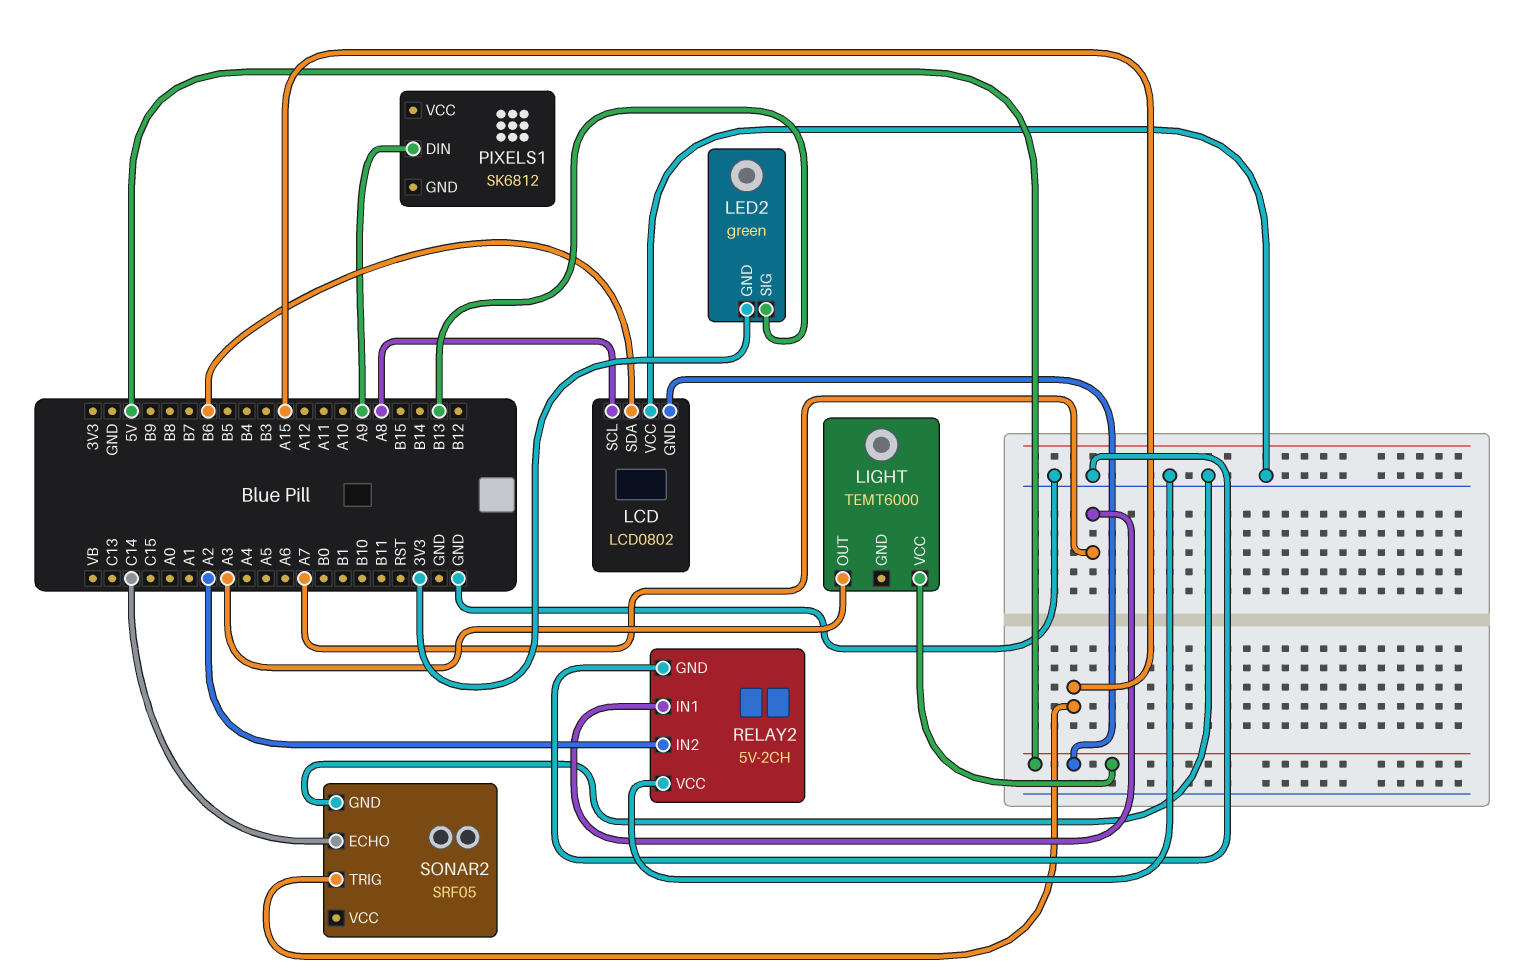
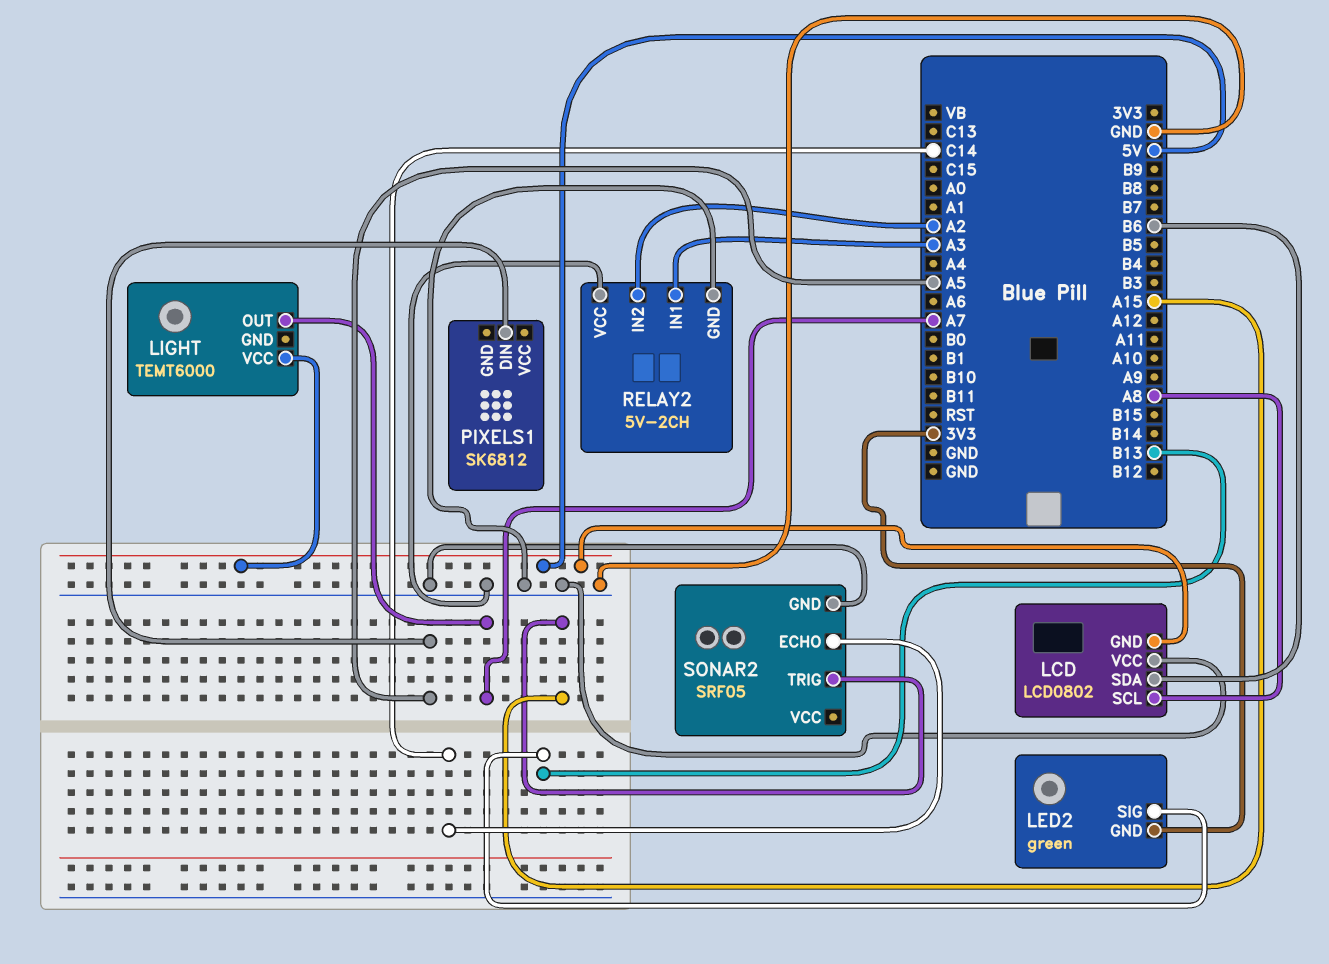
LIGHT pin OUT: A3 -> A7
PIXELS1 pin DIN: A9 -> A5
RELAY2 pin IN1: A7 -> A3

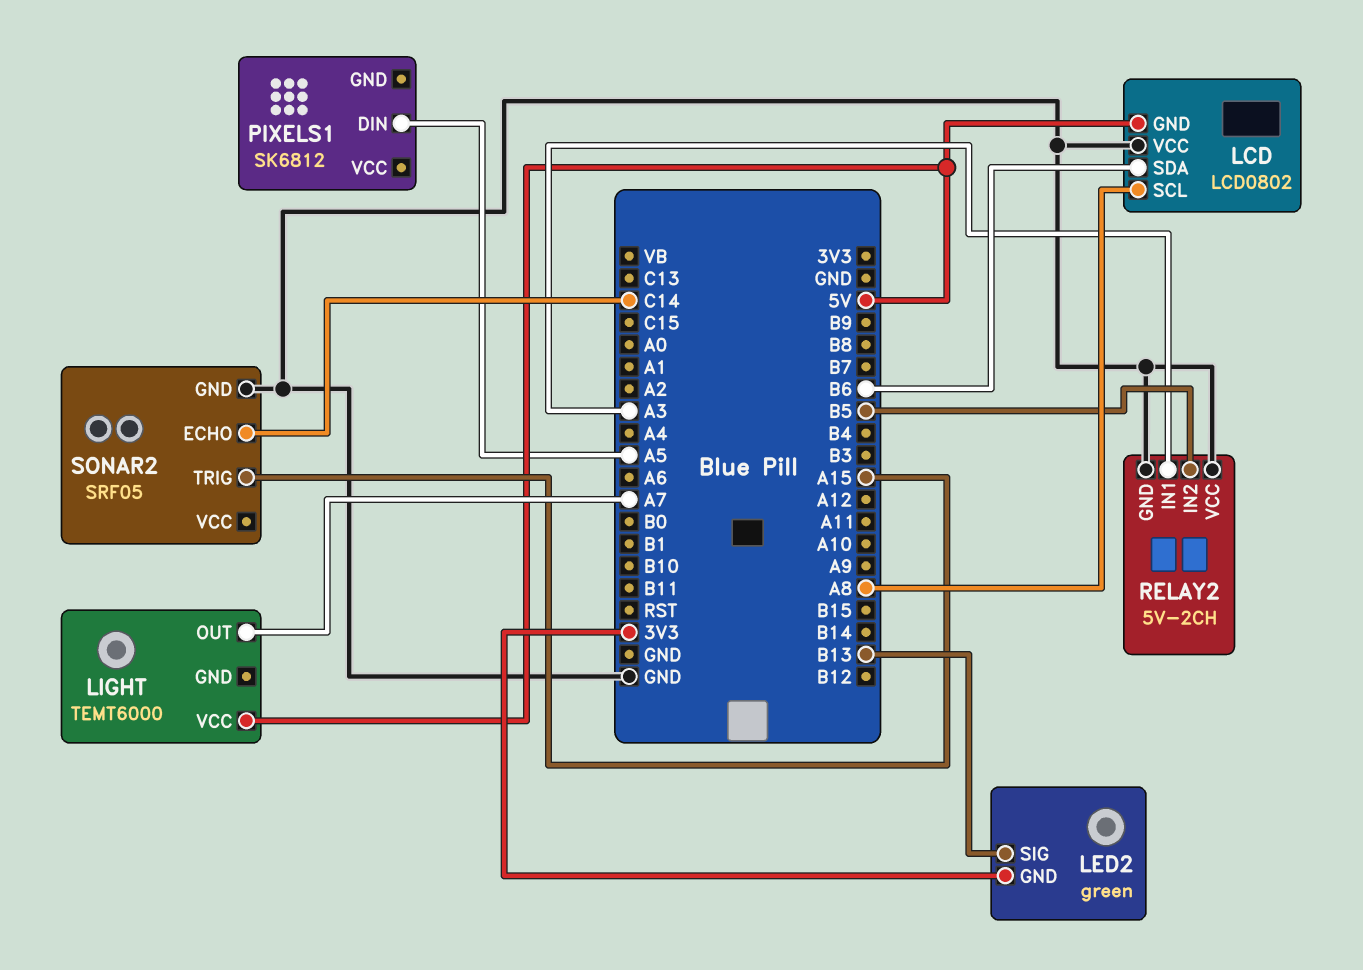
RELAY2 pin IN2: A2 -> B5

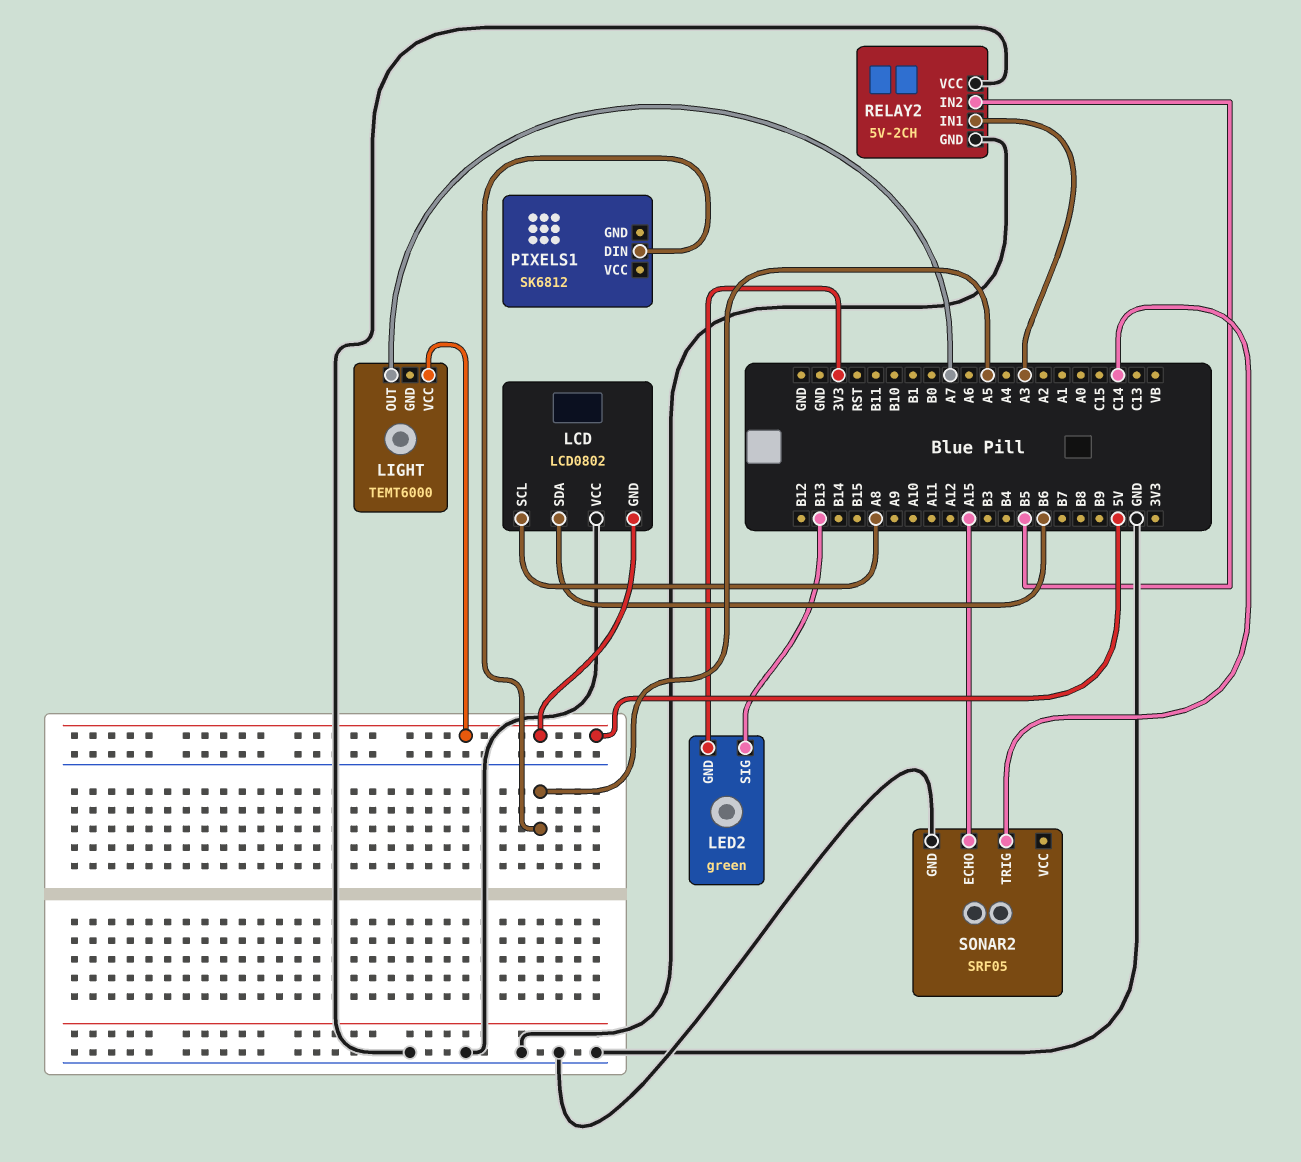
SONAR2 pin ECHO: C14 -> A15
SONAR2 pin TRIG: A15 -> C14

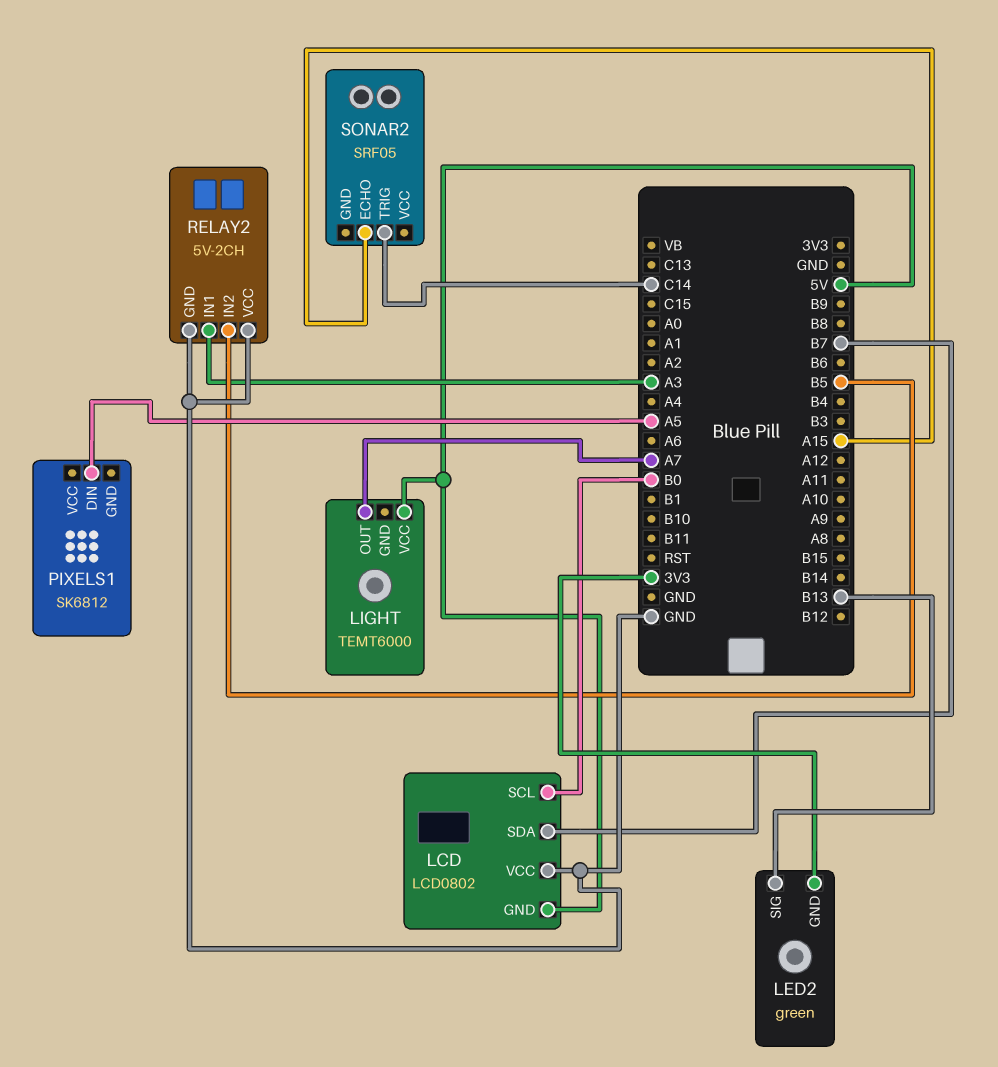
LCD pin SCL: A8 -> B0
LCD pin SDA: B6 -> B7
SONAR2 pin GND: GND -> none

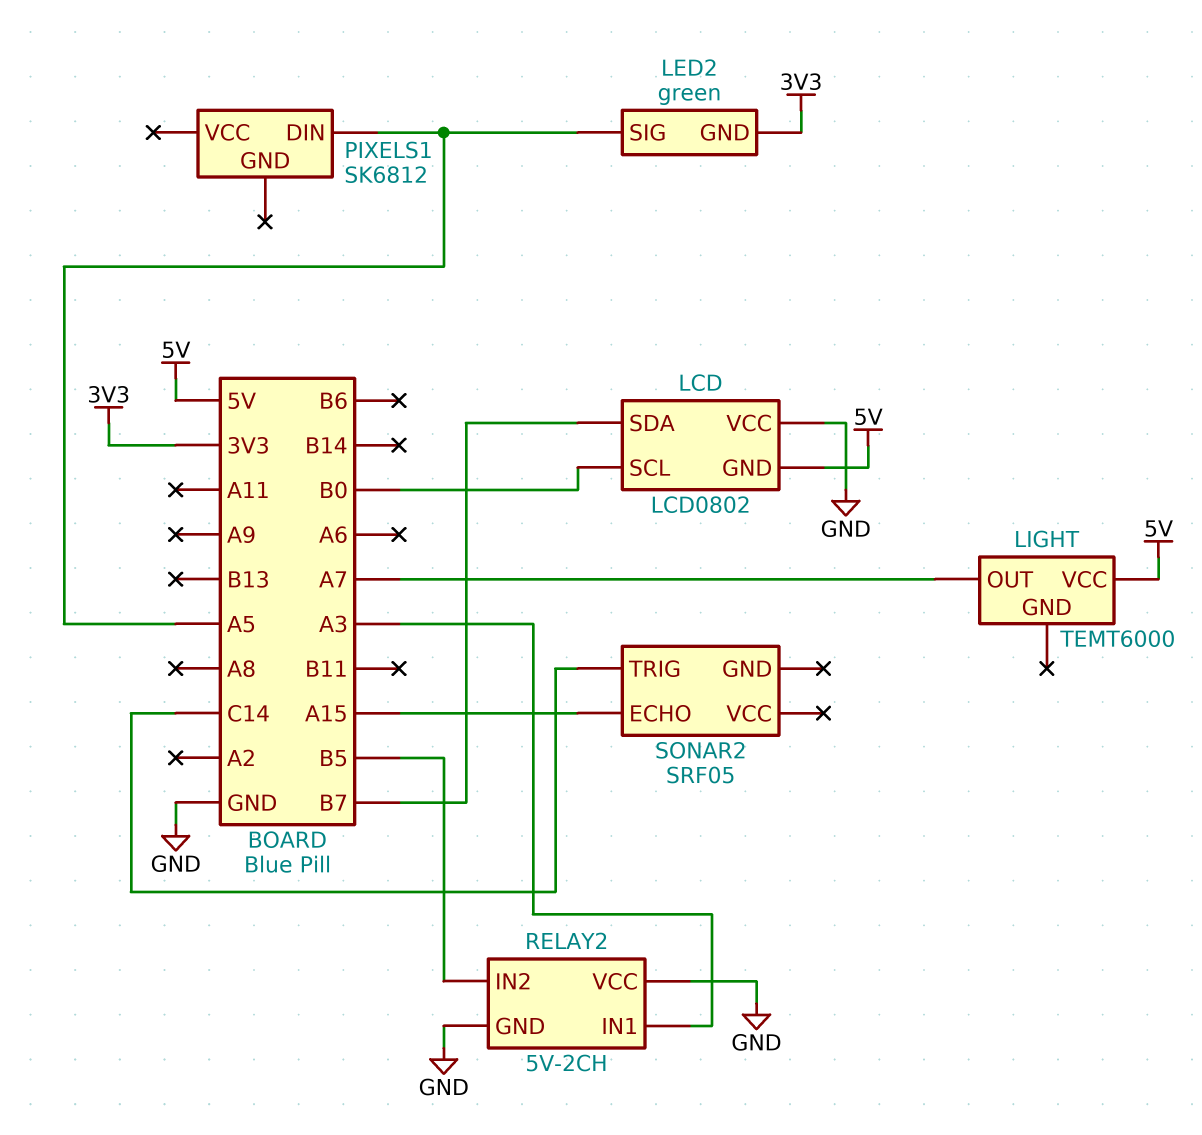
LED2 pin SIG: B13 -> A5

